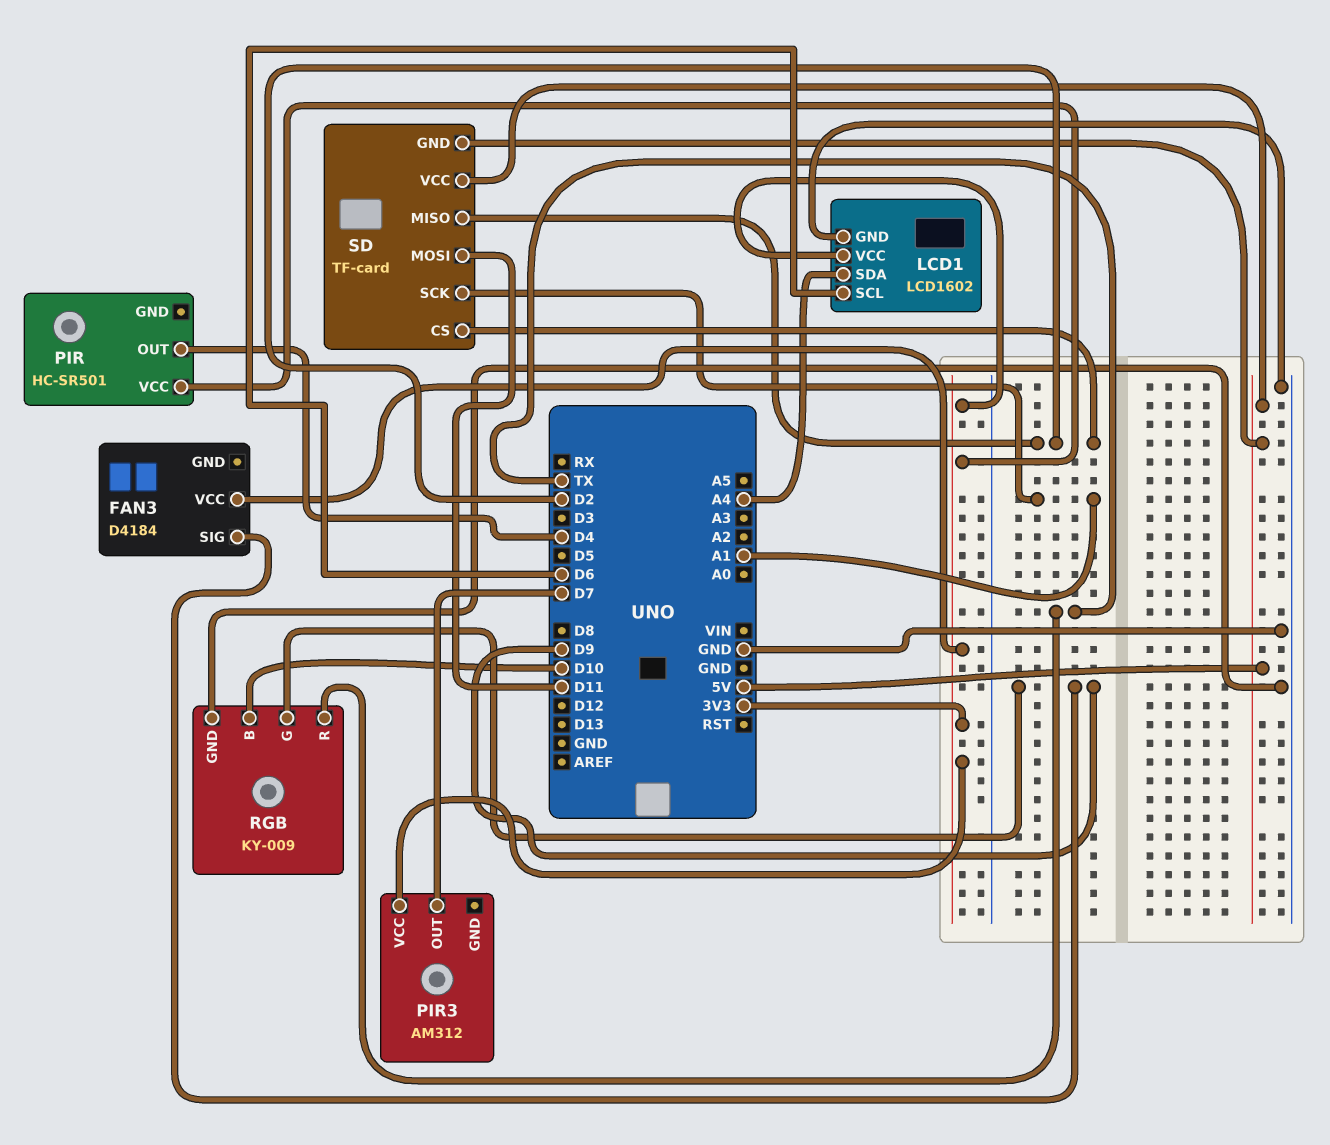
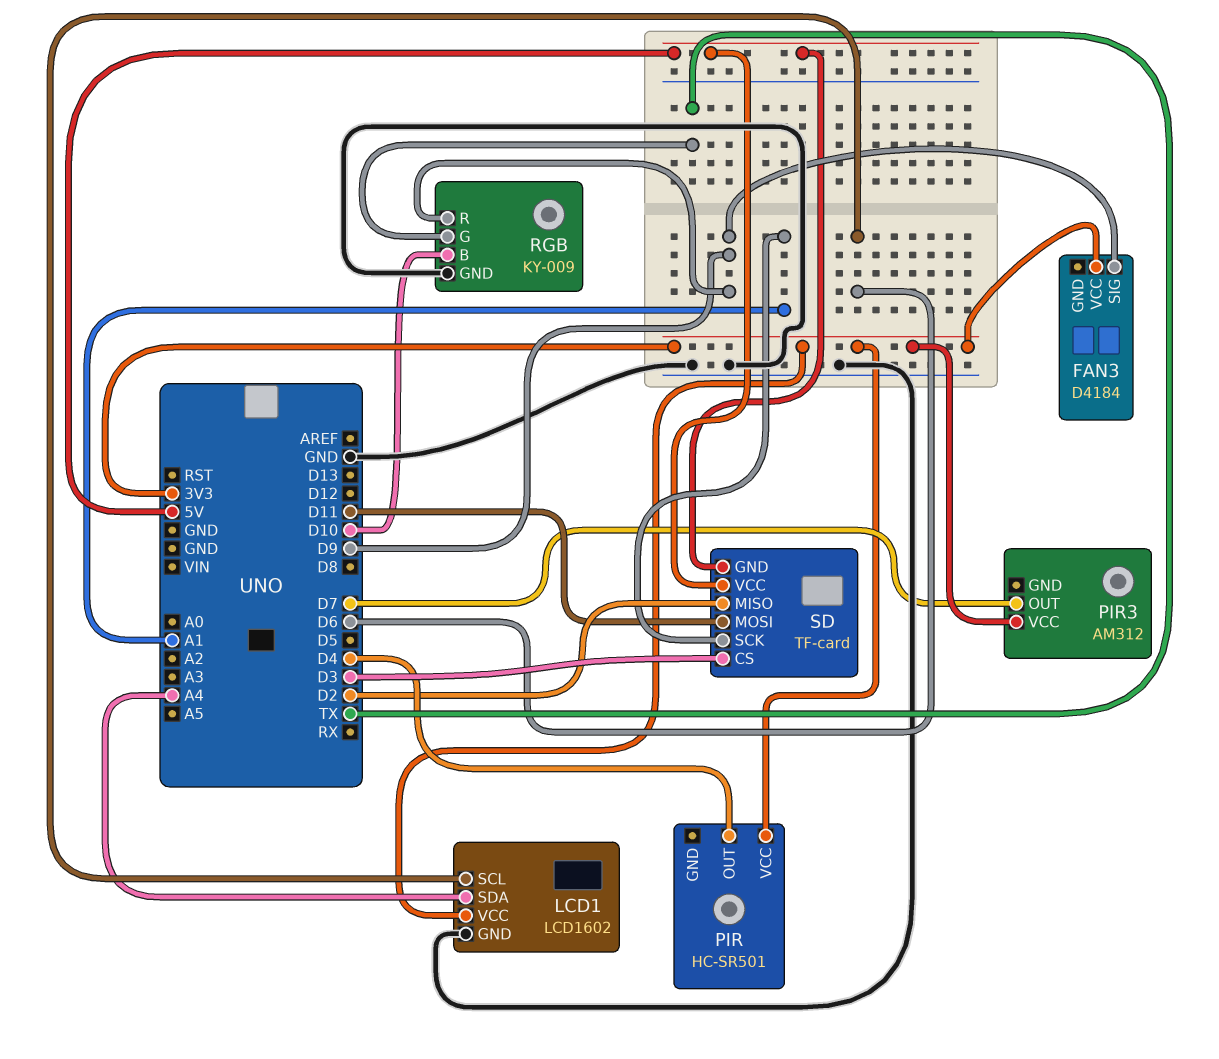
RGB pin G: D9 -> TX
RGB pin R: TX -> D9
SD pin CS: D2 -> D3

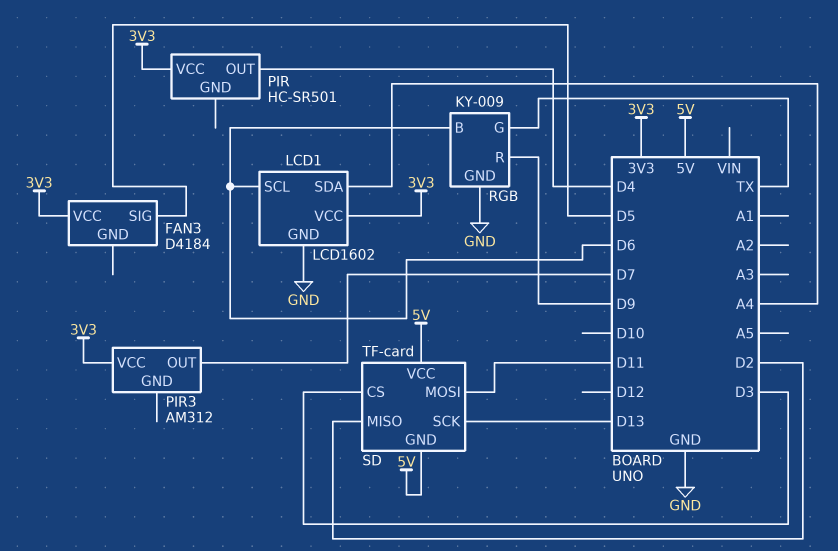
FAN3 pin SIG: D9 -> D5
RGB pin B: D10 -> D6
SD pin SCK: A1 -> D13

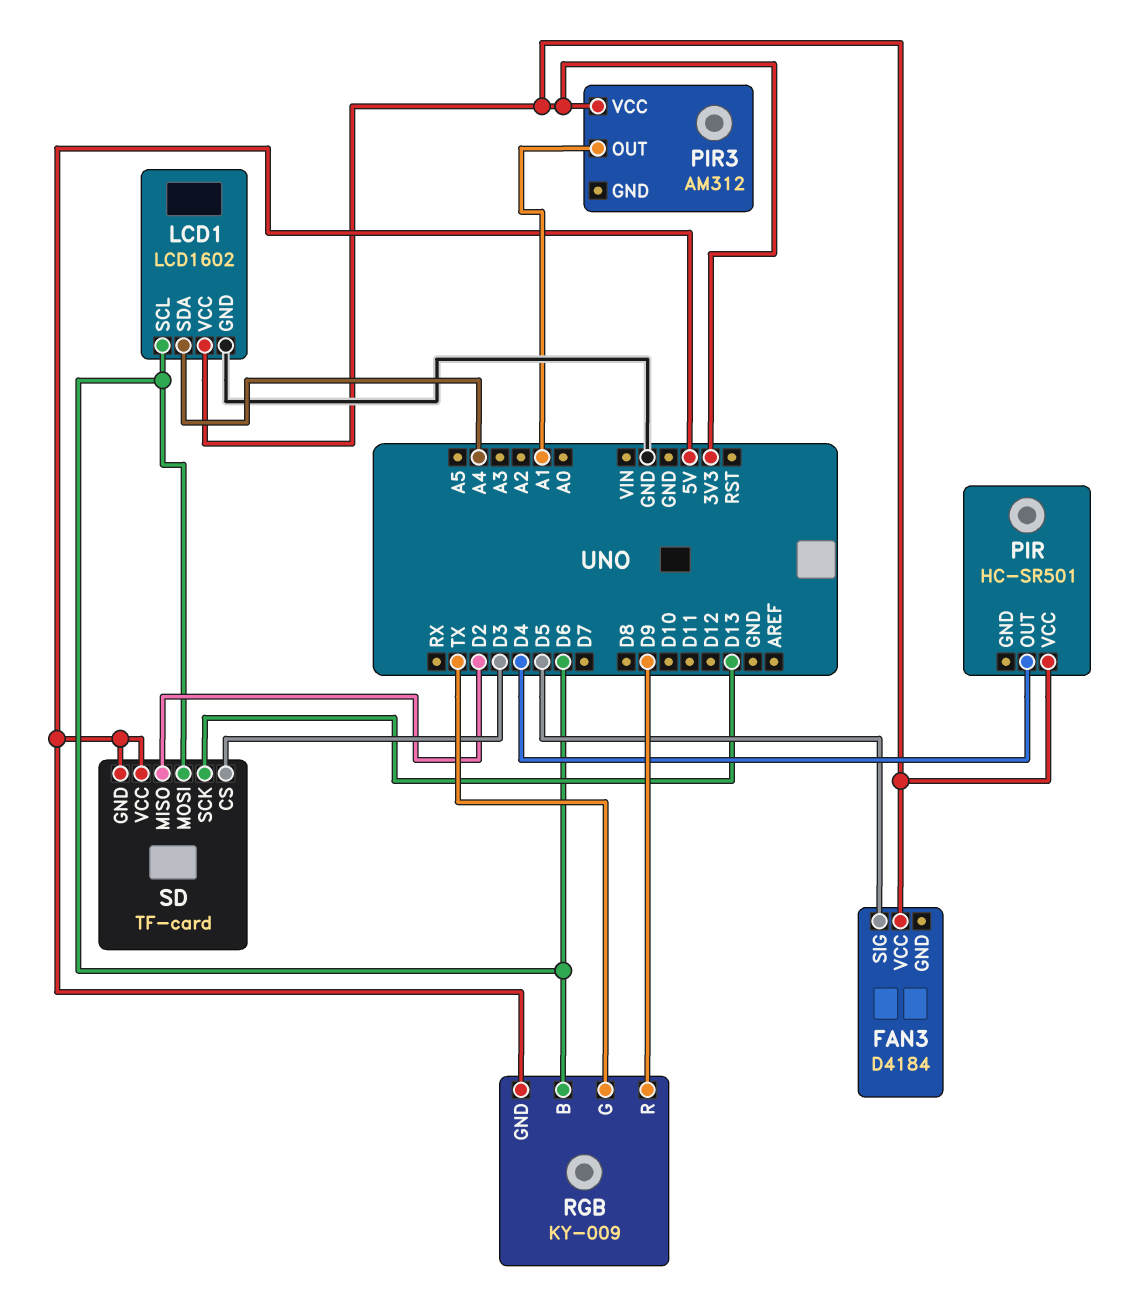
PIR3 pin OUT: D7 -> A1
RGB pin GND: GND -> 5V
SD pin MOSI: D11 -> D6

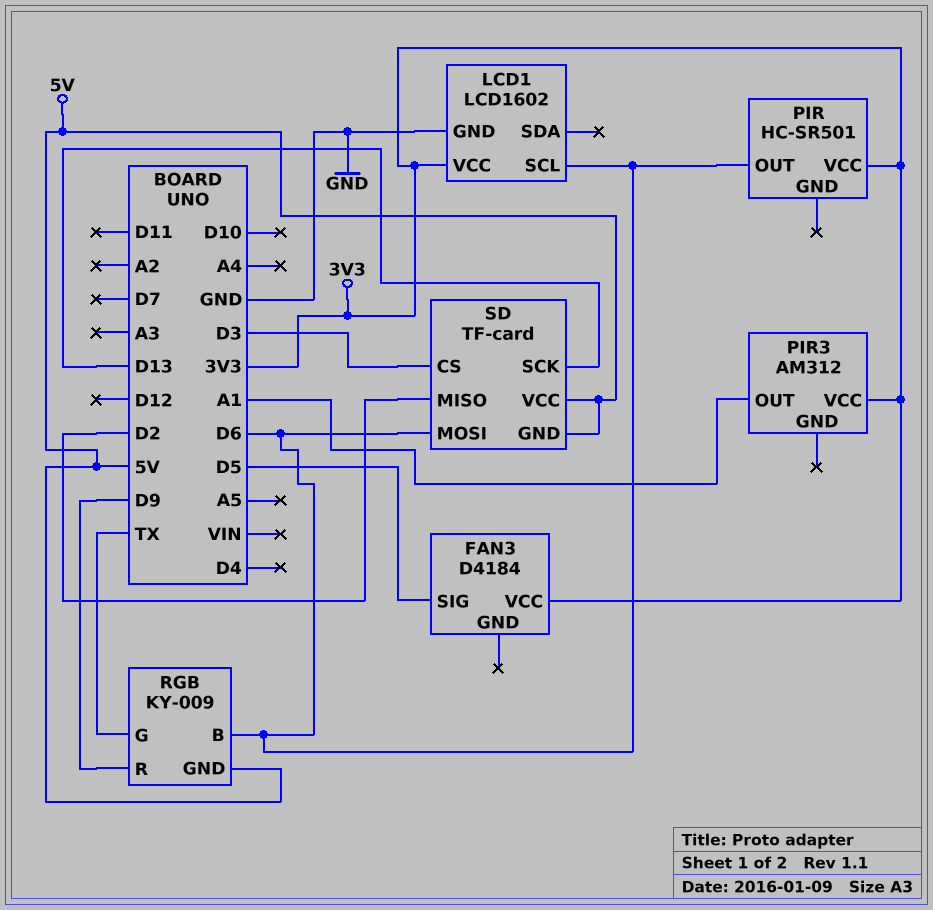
LCD1 pin SDA: A4 -> none
PIR pin OUT: D4 -> D6

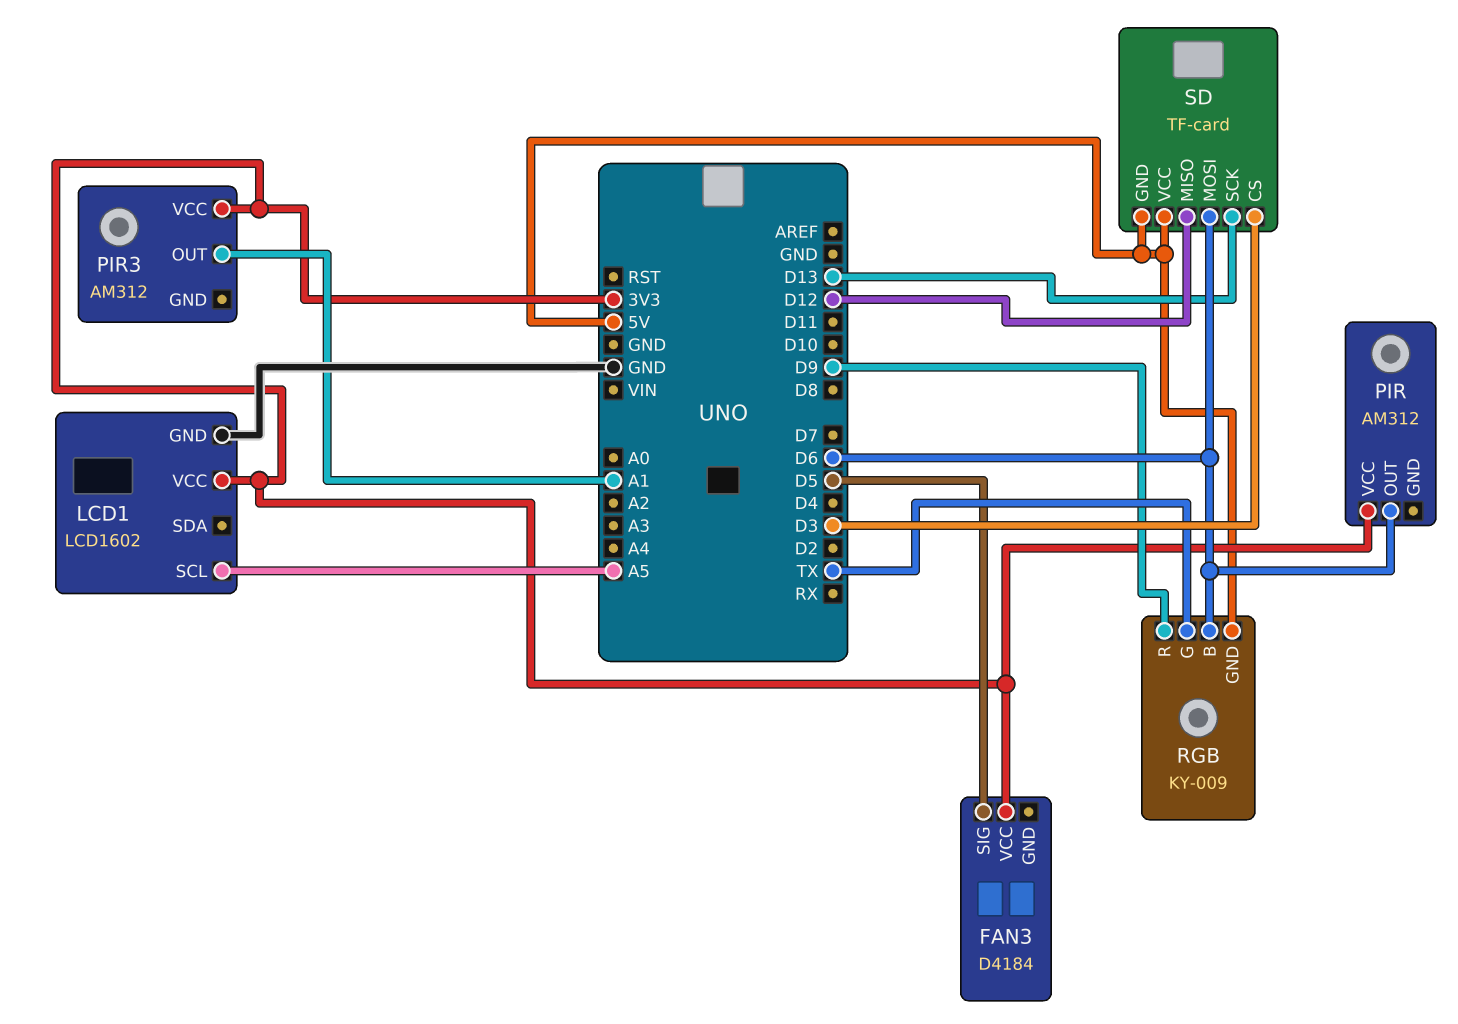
LCD1 pin SCL: D6 -> A5
PIR: HC-SR501 -> AM312
SD pin MISO: D2 -> D12

